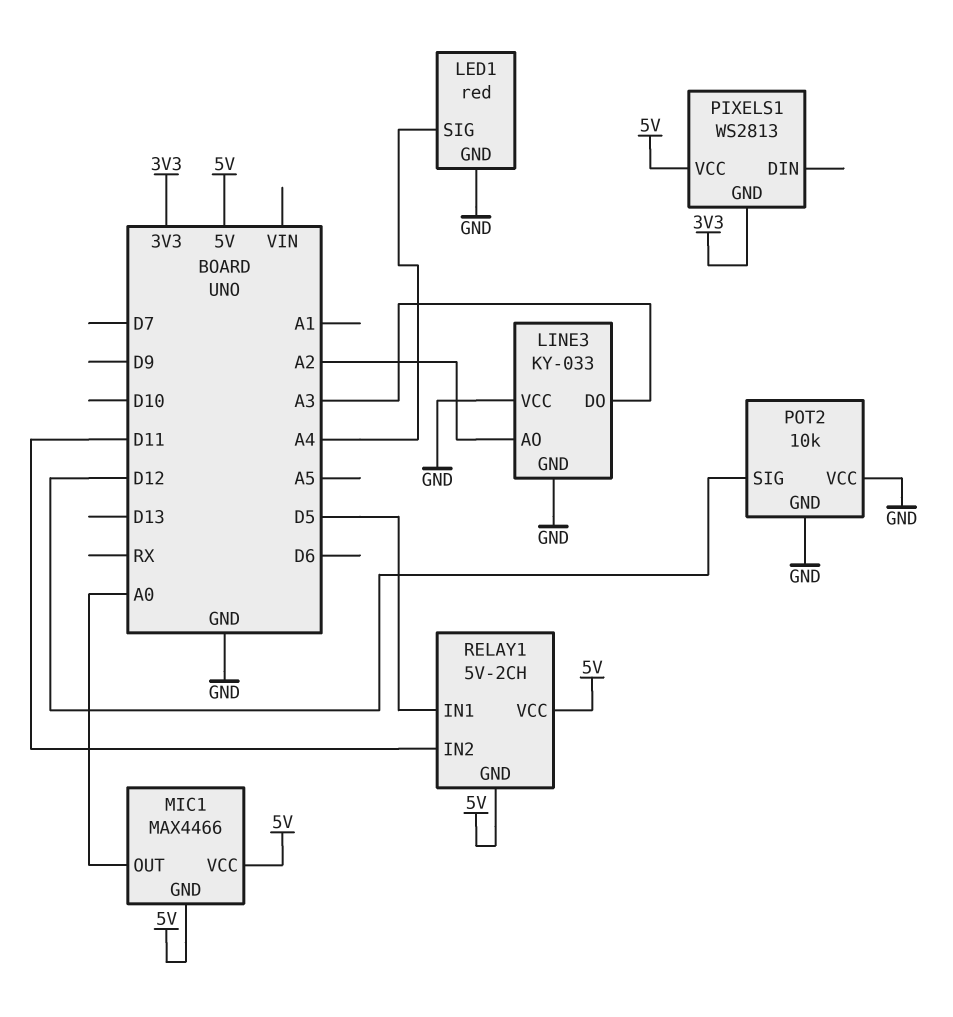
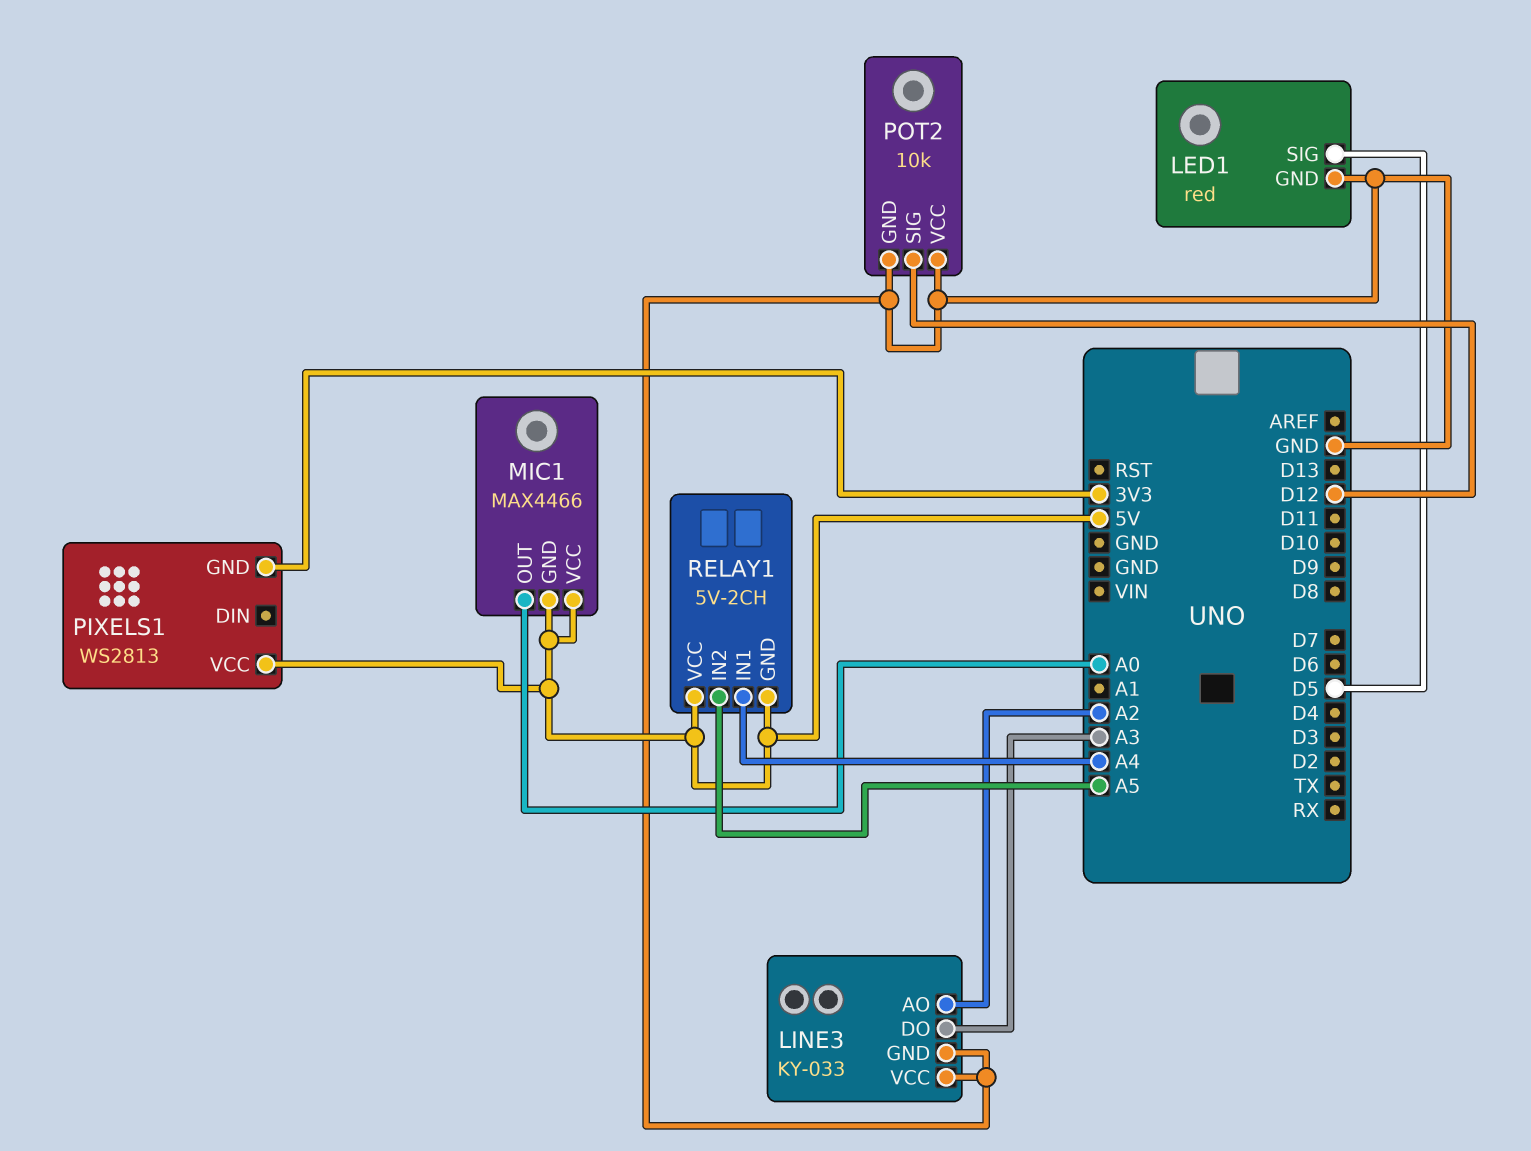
LED1 pin SIG: A4 -> D5
RELAY1 pin IN1: D5 -> A4
RELAY1 pin IN2: D11 -> A5

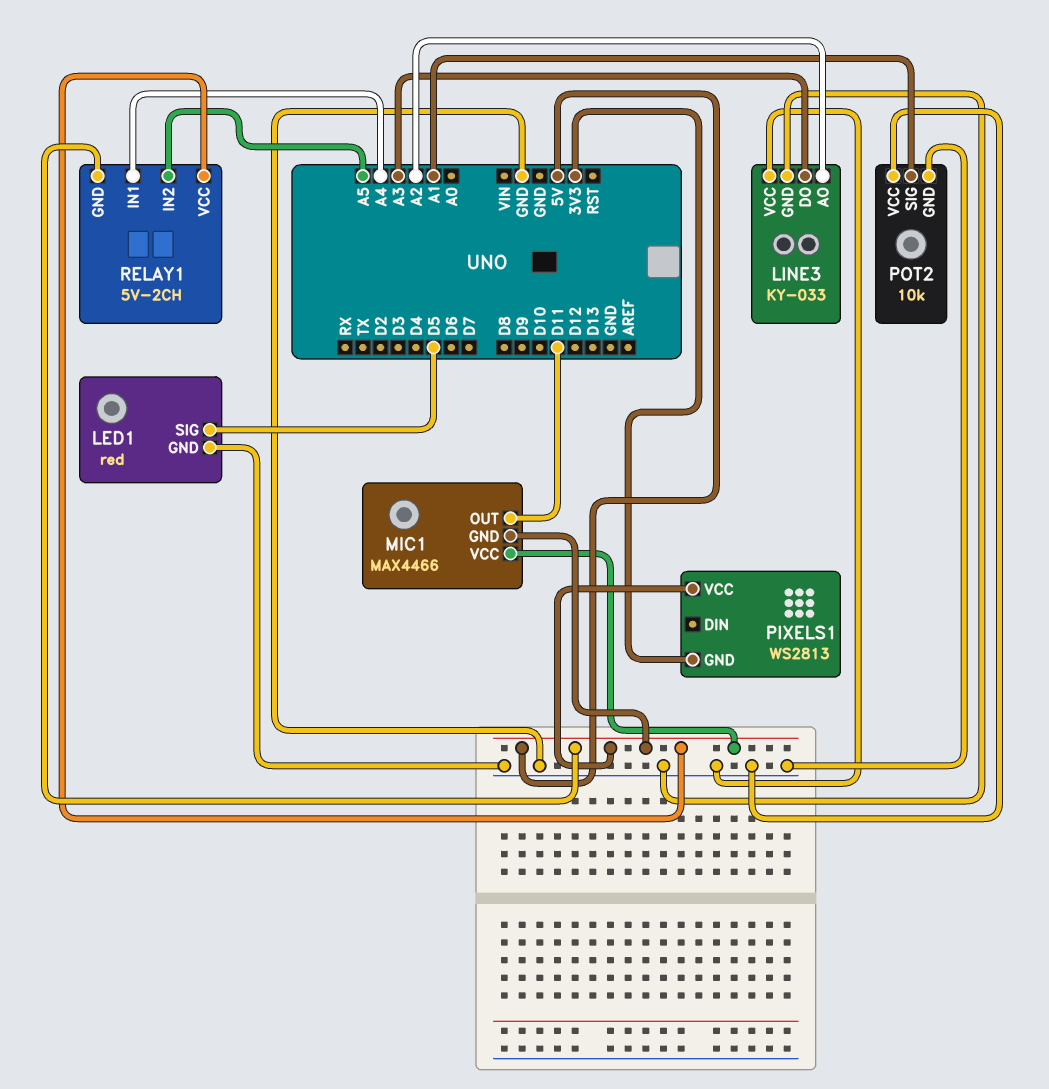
MIC1 pin OUT: A0 -> D11
POT2 pin SIG: D12 -> A1

